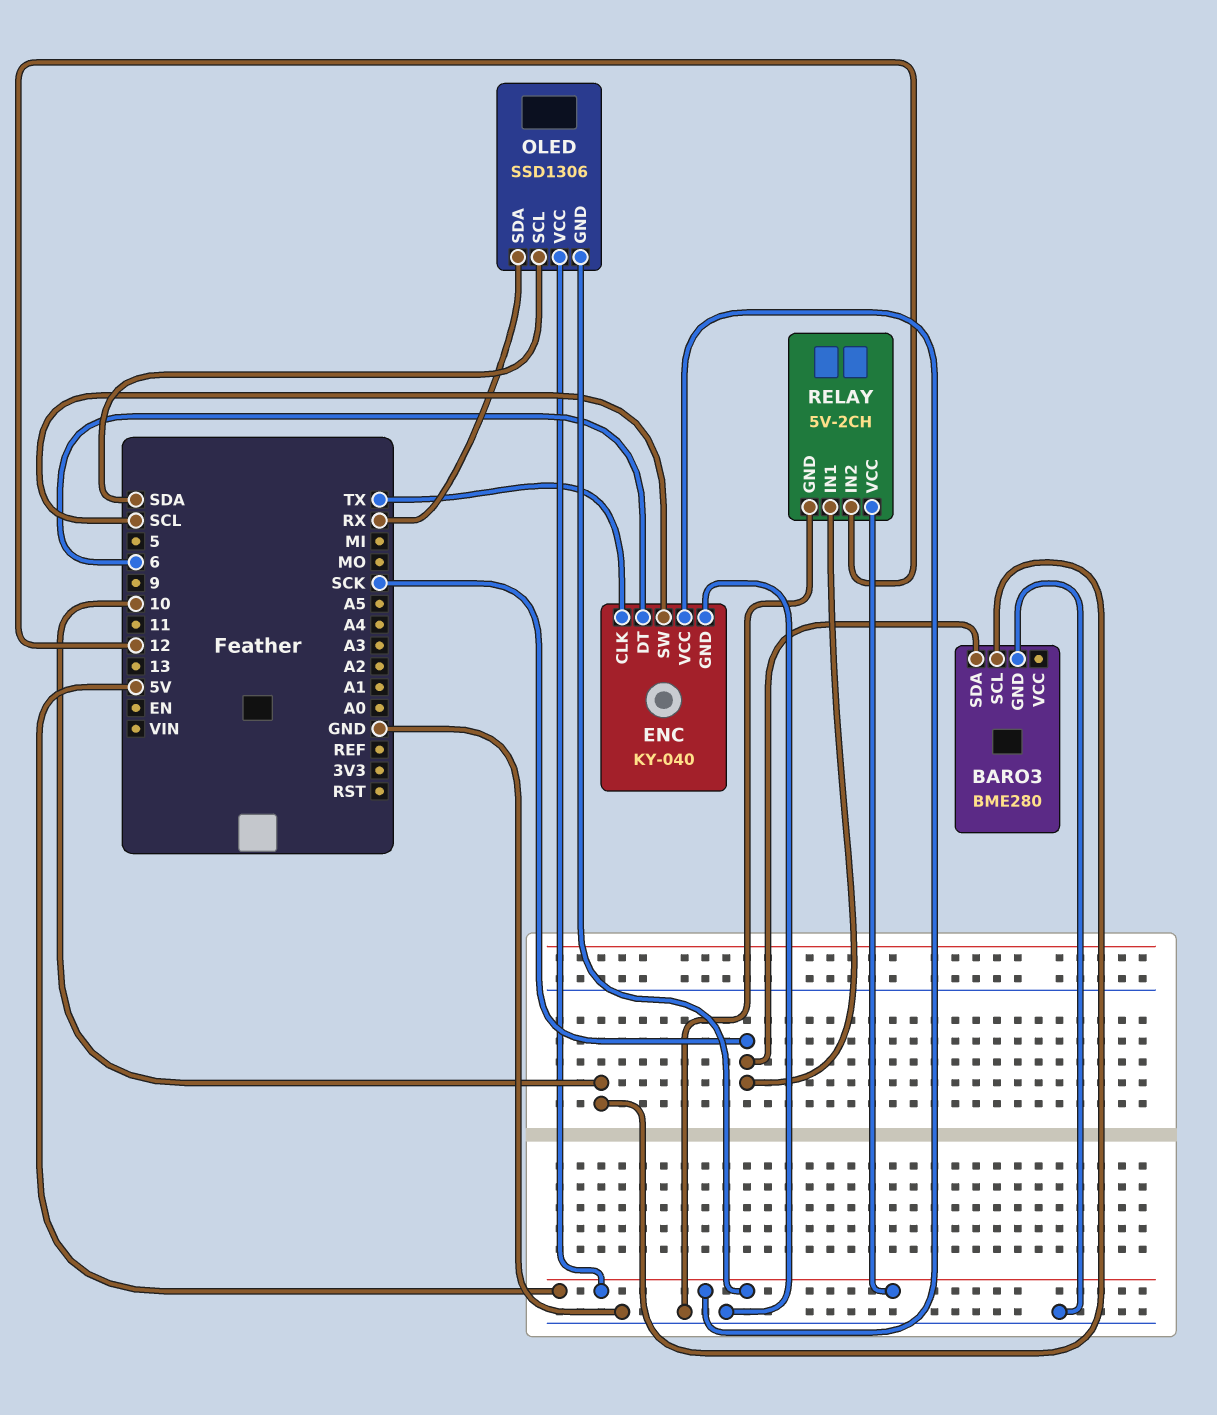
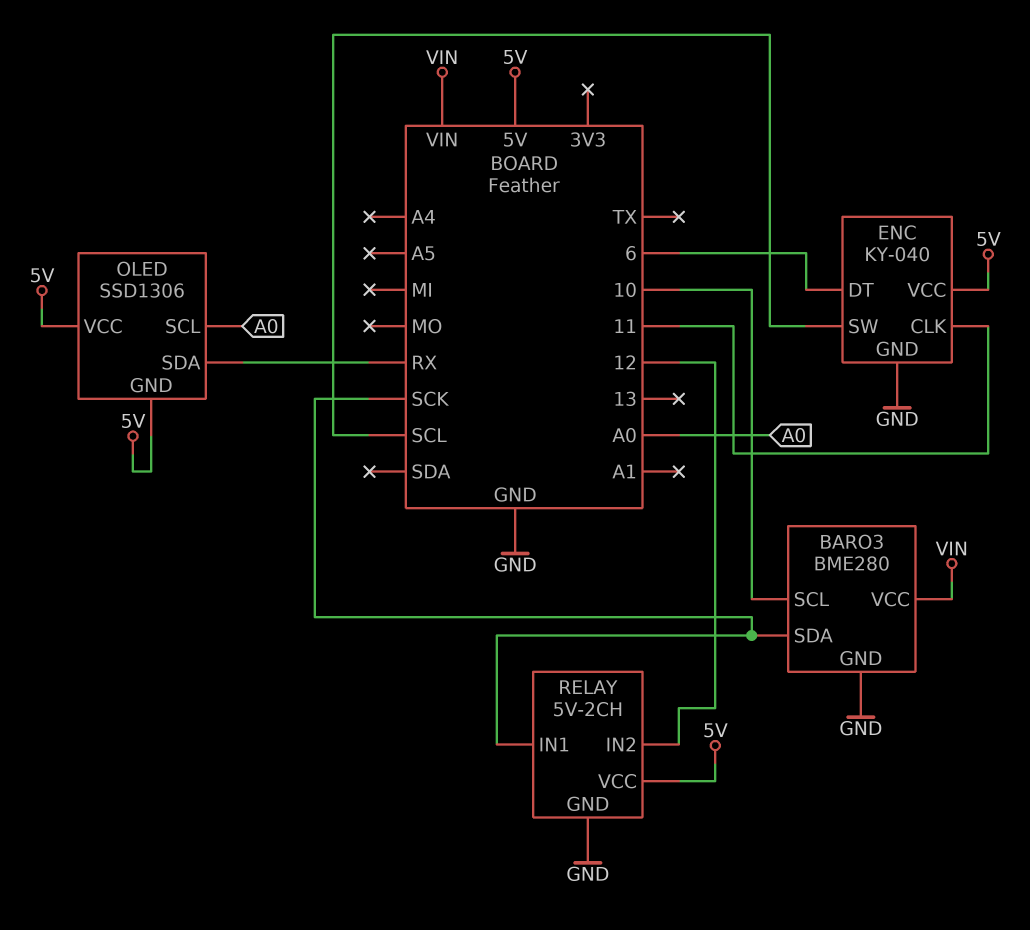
BARO3 pin VCC: none -> VIN
ENC pin CLK: TX -> 11
OLED pin SCL: SDA -> A0

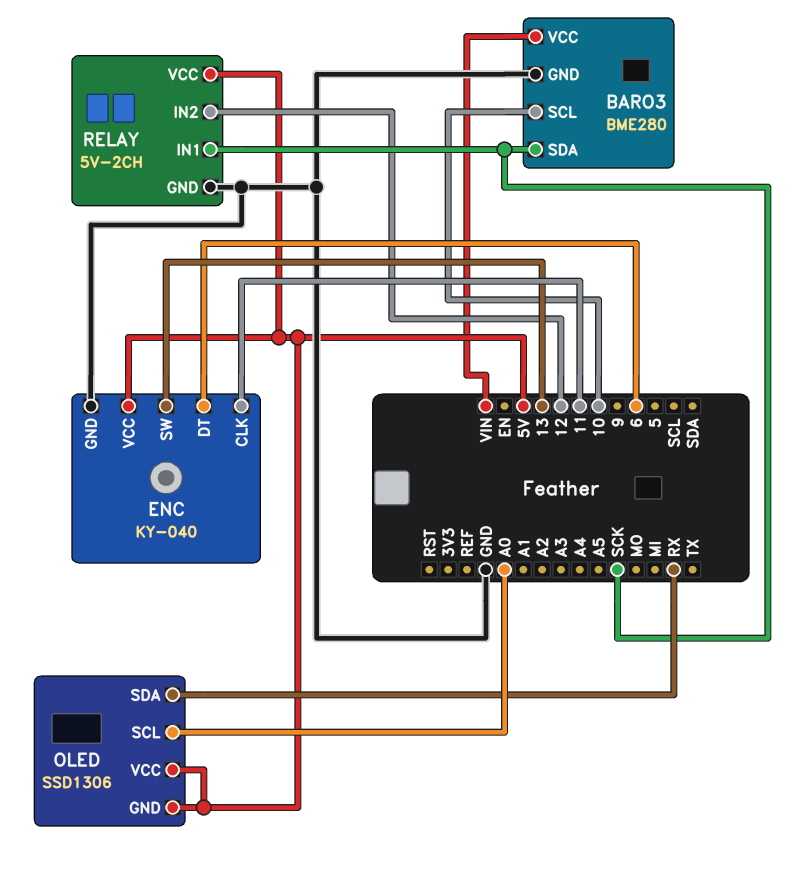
ENC pin SW: SCL -> 13

